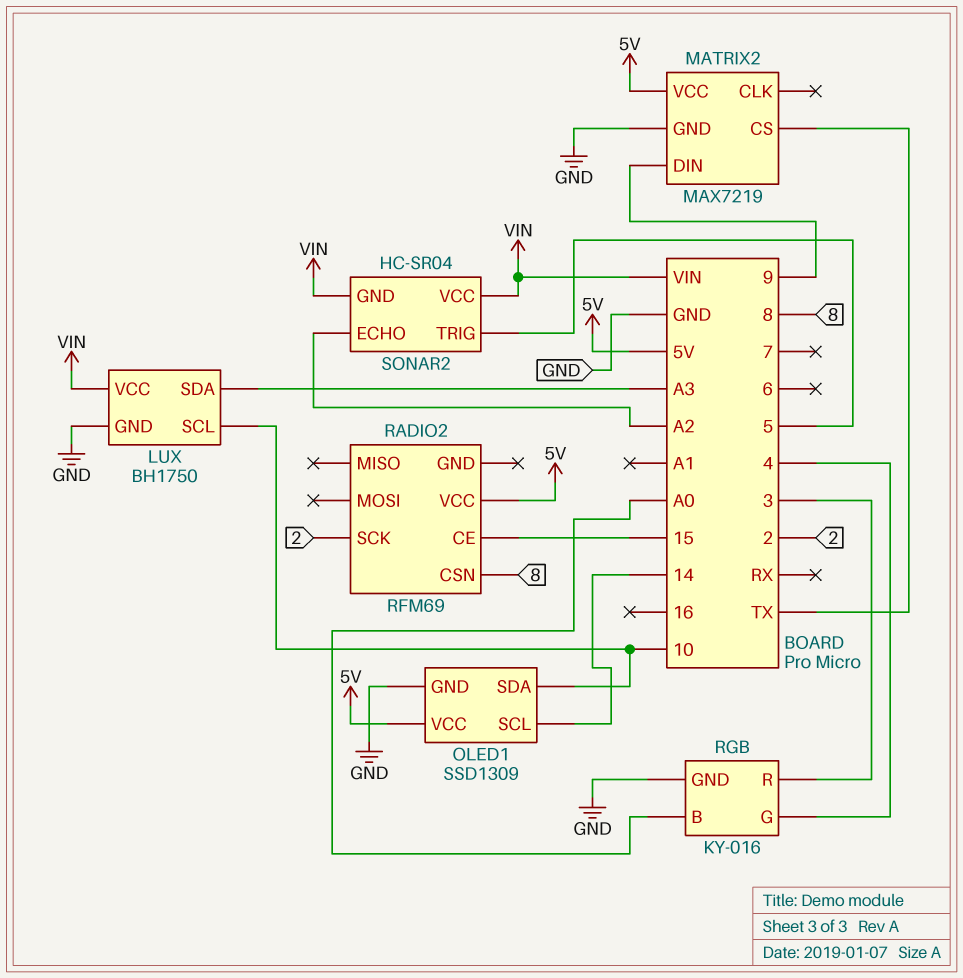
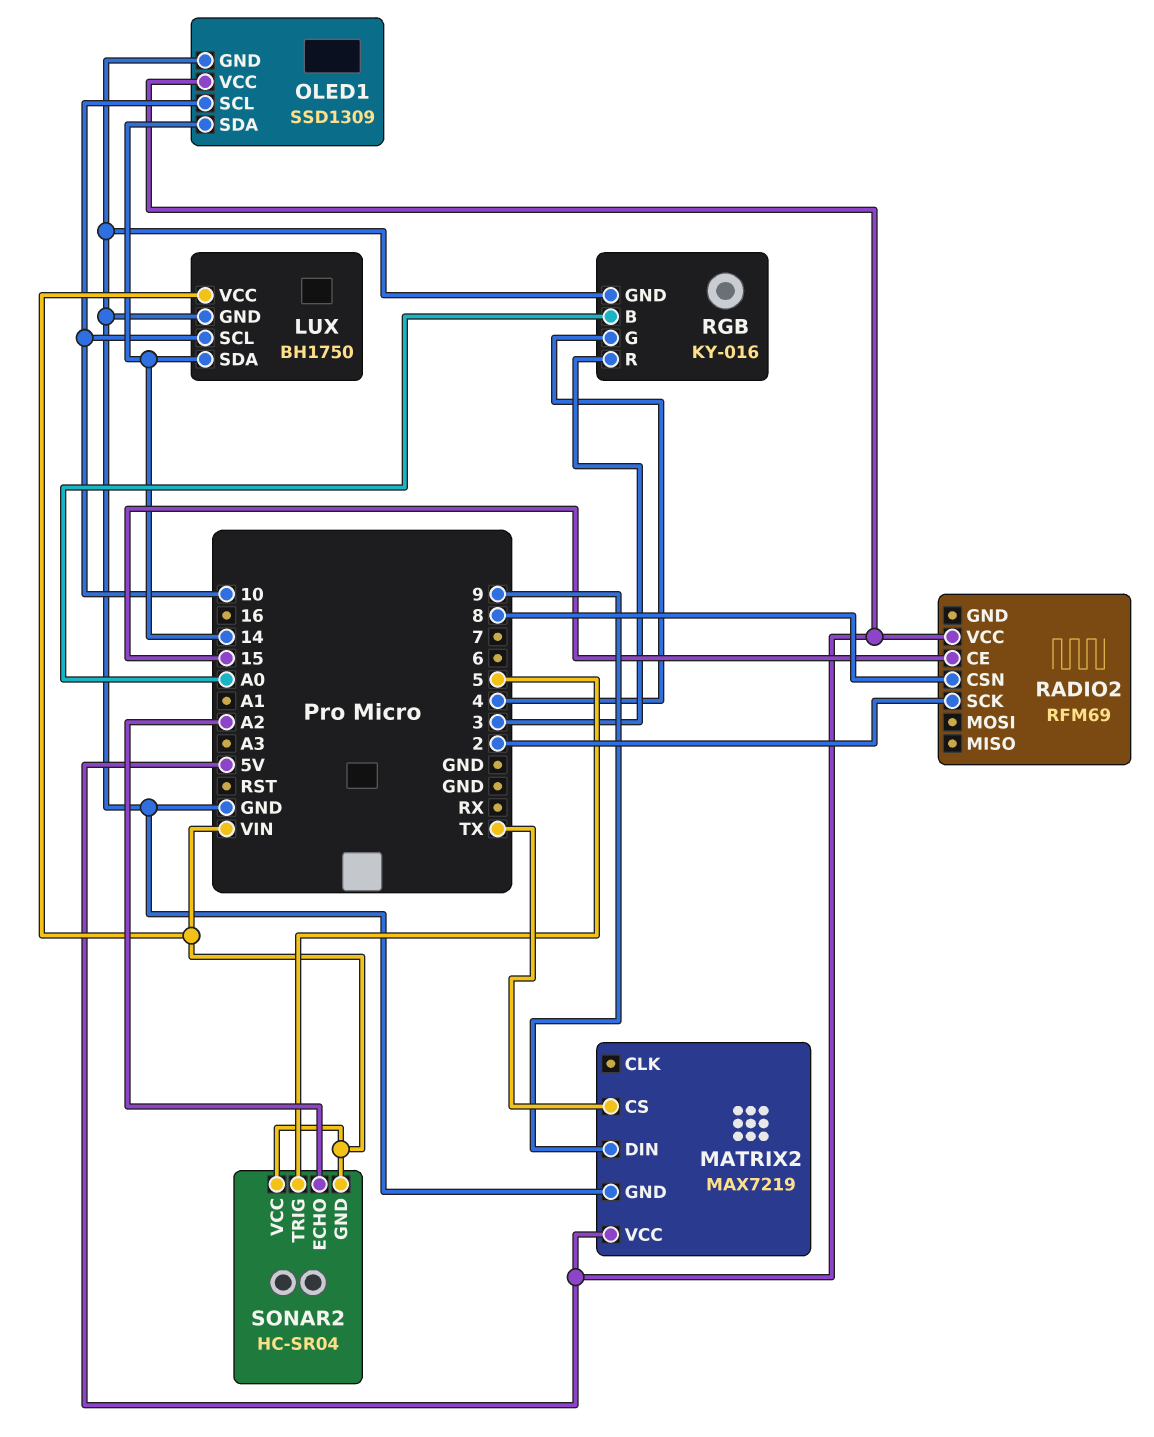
LUX pin SDA: A3 -> 14
OLED1 pin SCL: 14 -> 10
OLED1 pin SDA: 10 -> 14

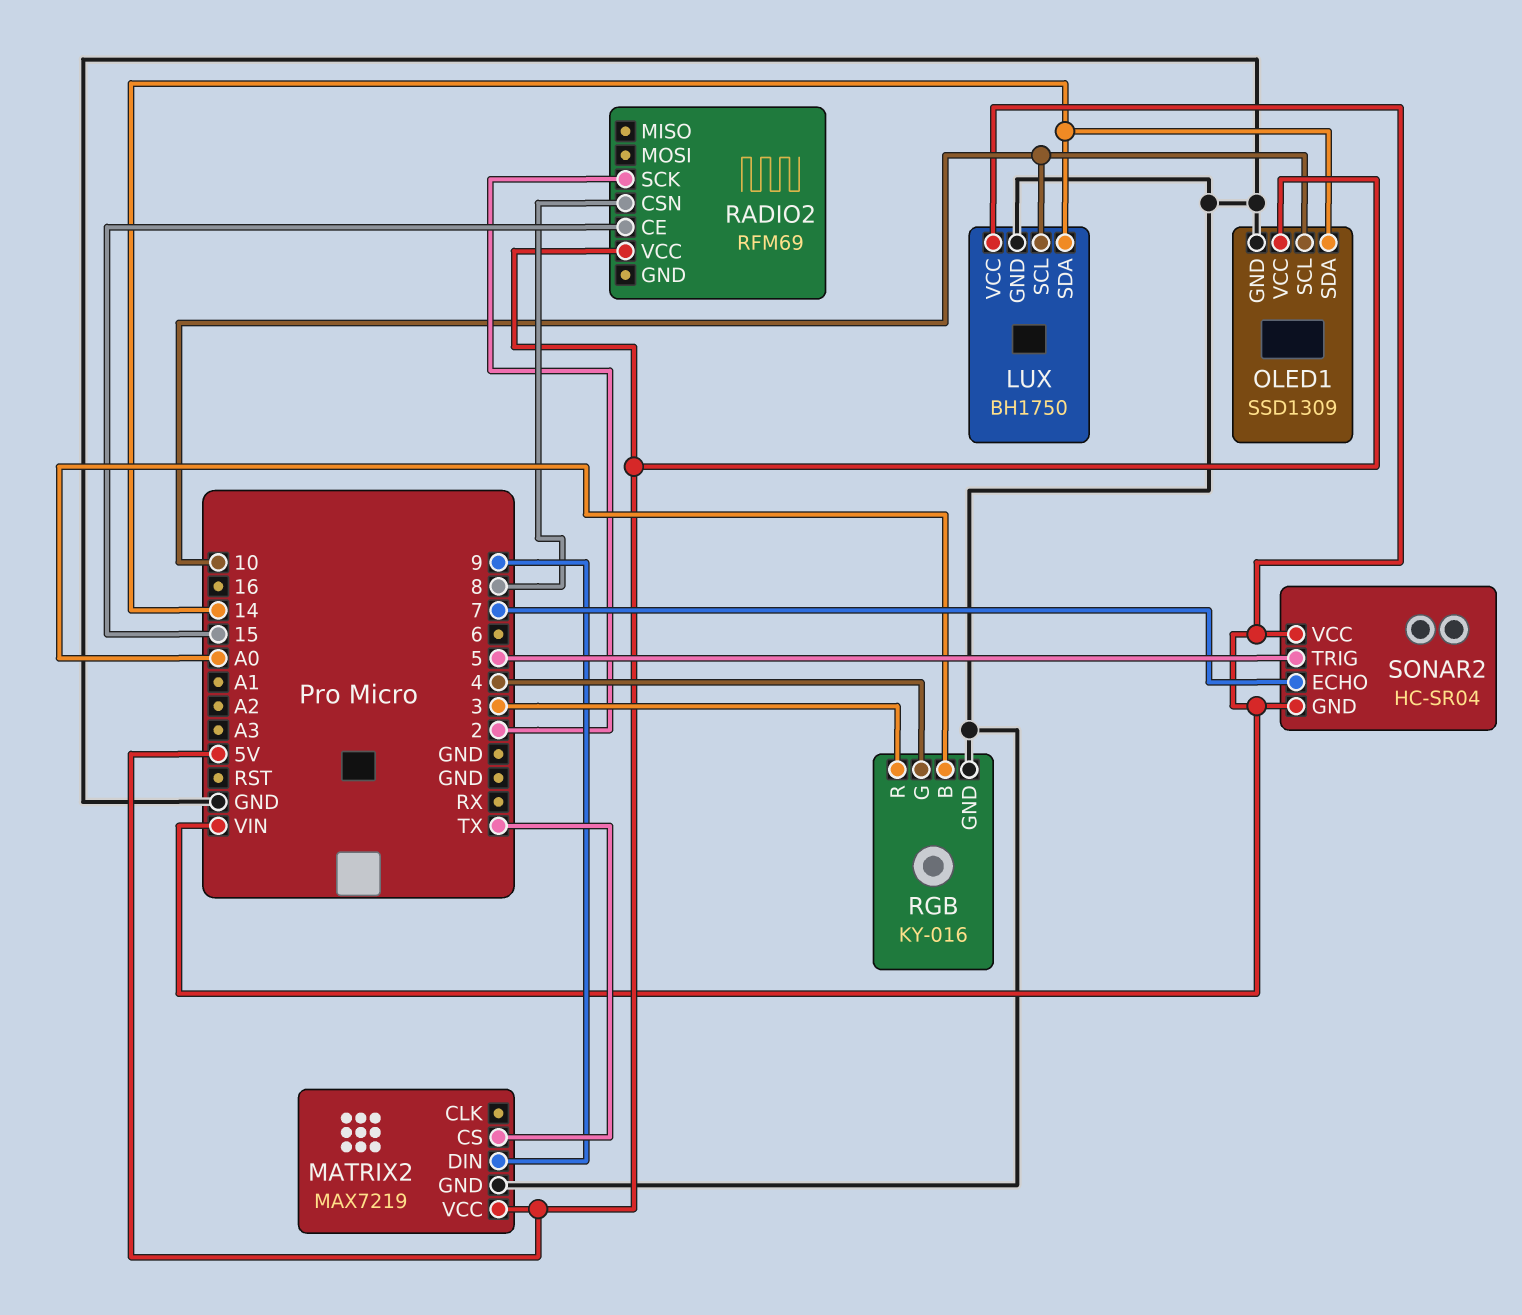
SONAR2 pin ECHO: A2 -> 7

